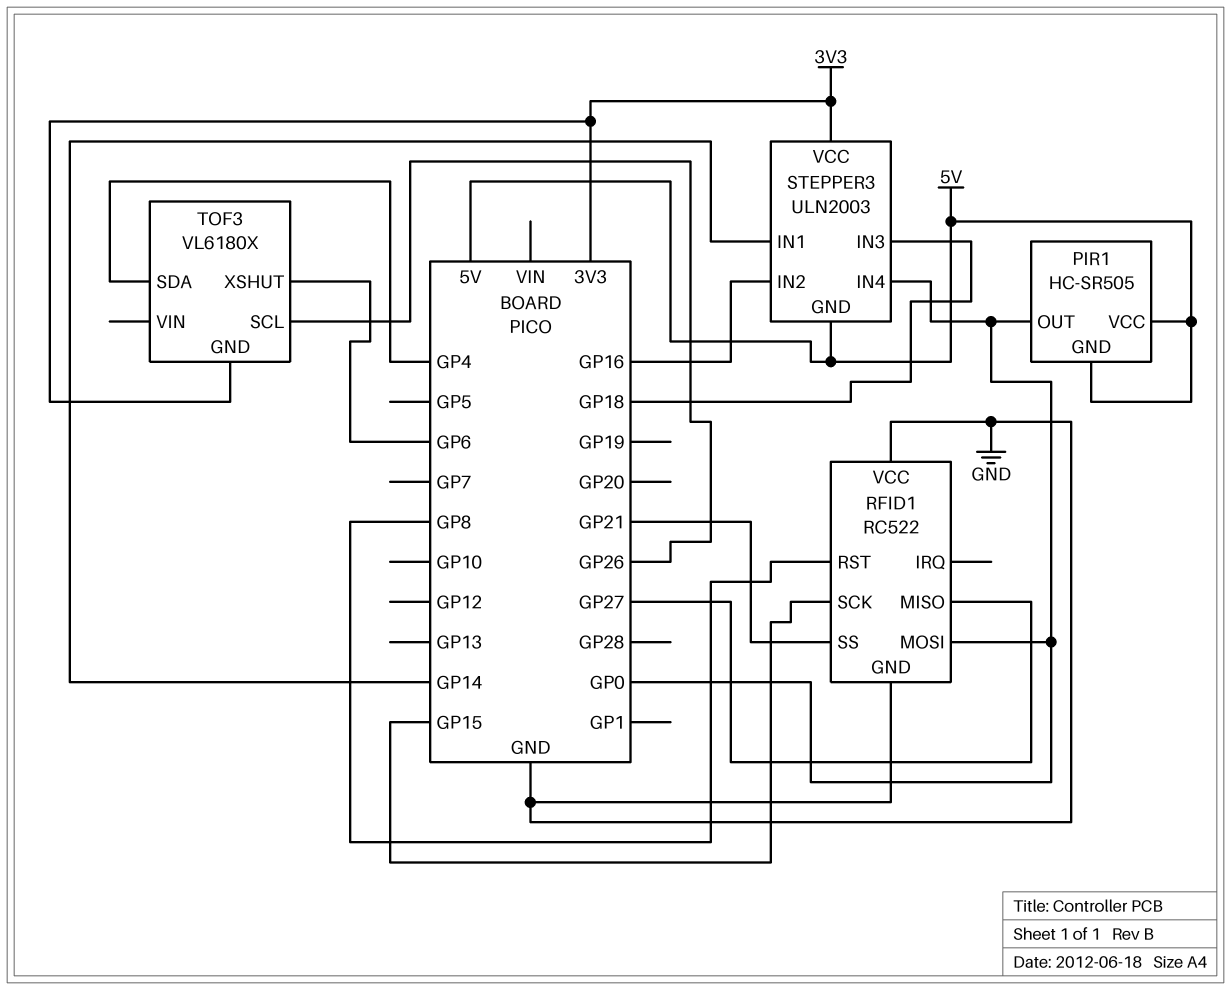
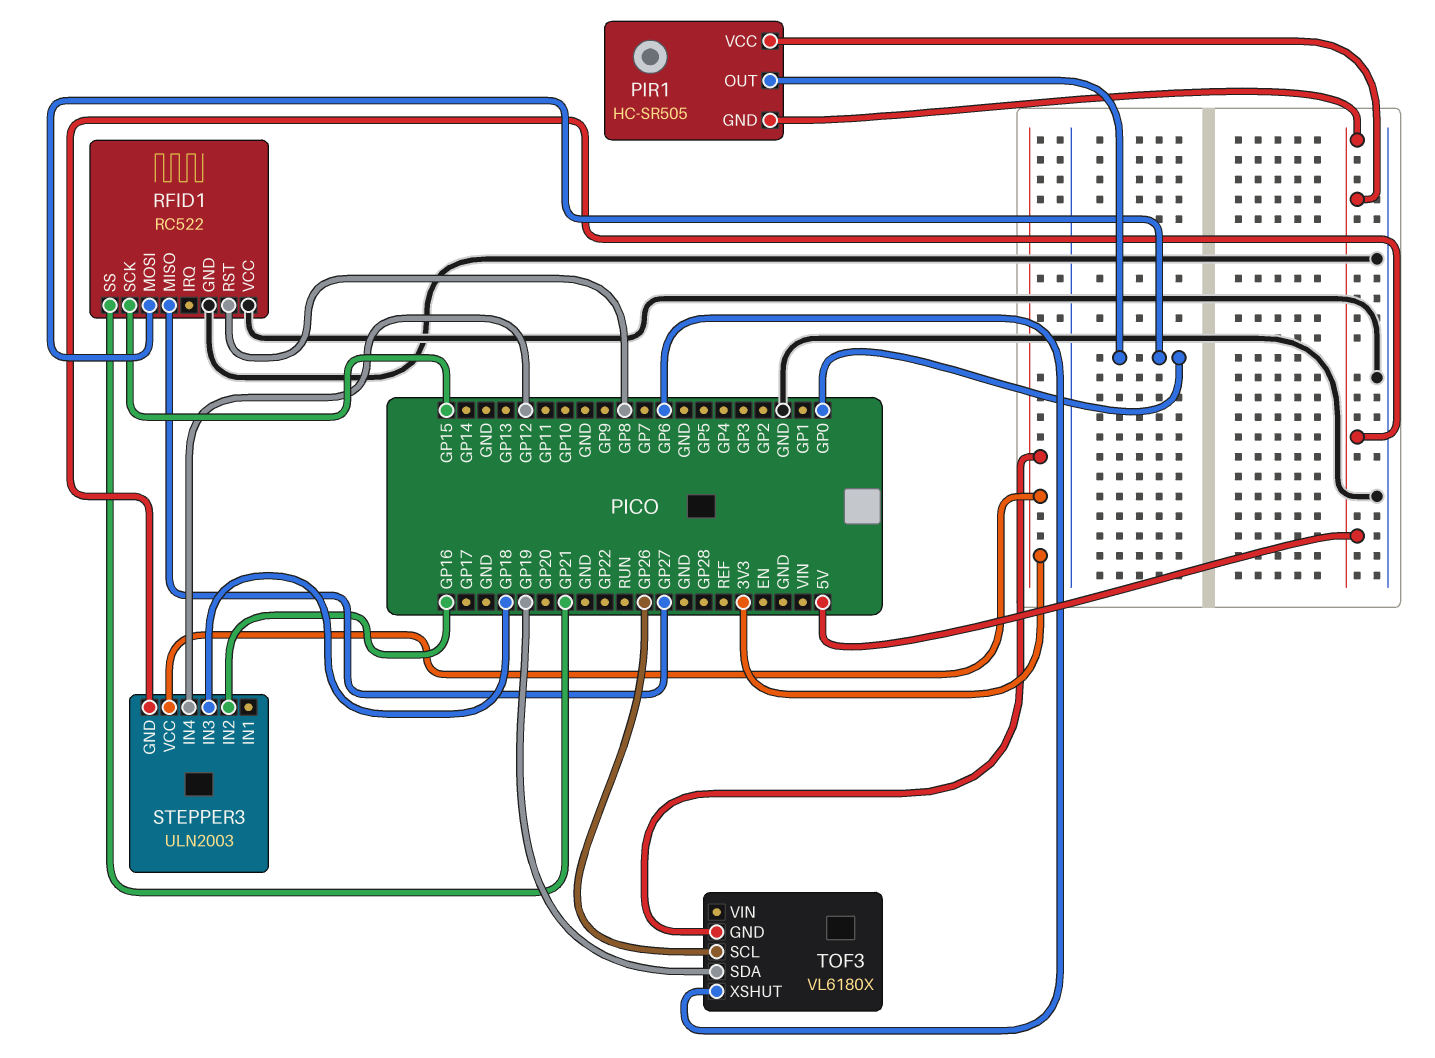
STEPPER3 pin IN1: GP14 -> none
STEPPER3 pin IN4: GP0 -> GP12
TOF3 pin SDA: GP4 -> GP19

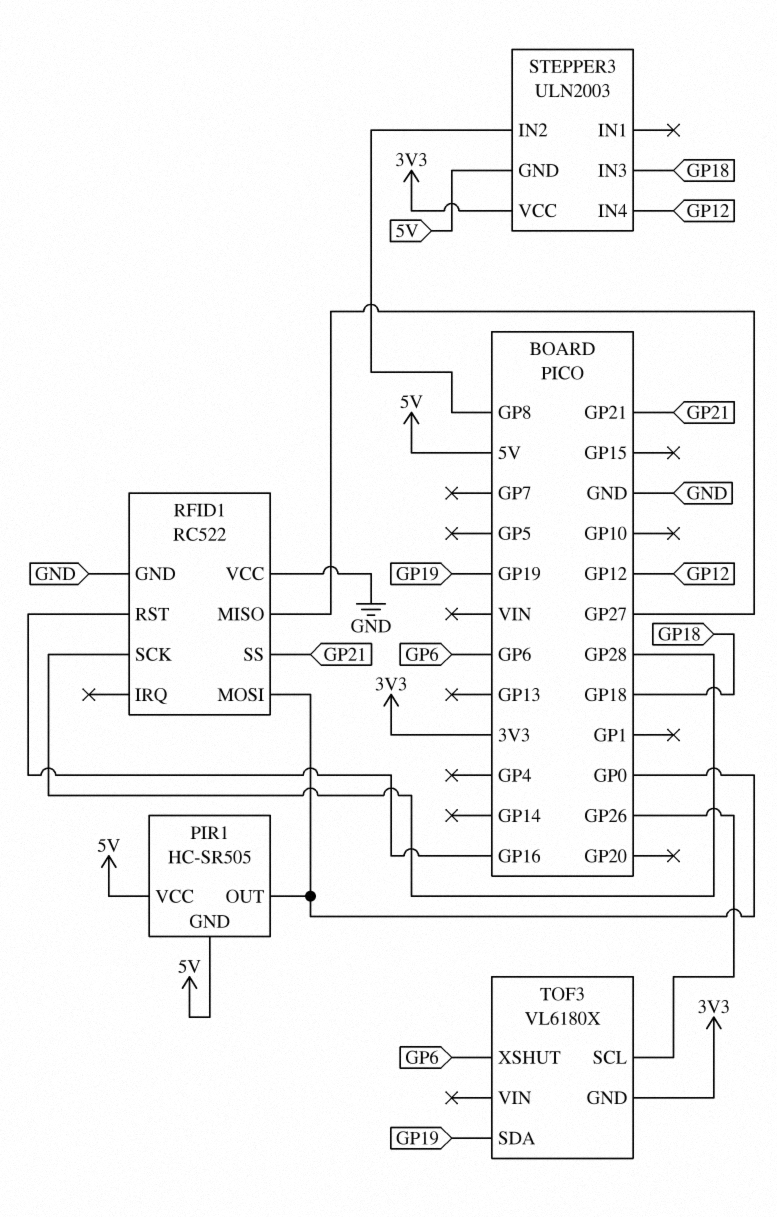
RFID1 pin RST: GP8 -> GP16
RFID1 pin SCK: GP15 -> GP28
STEPPER3 pin IN2: GP16 -> GP8

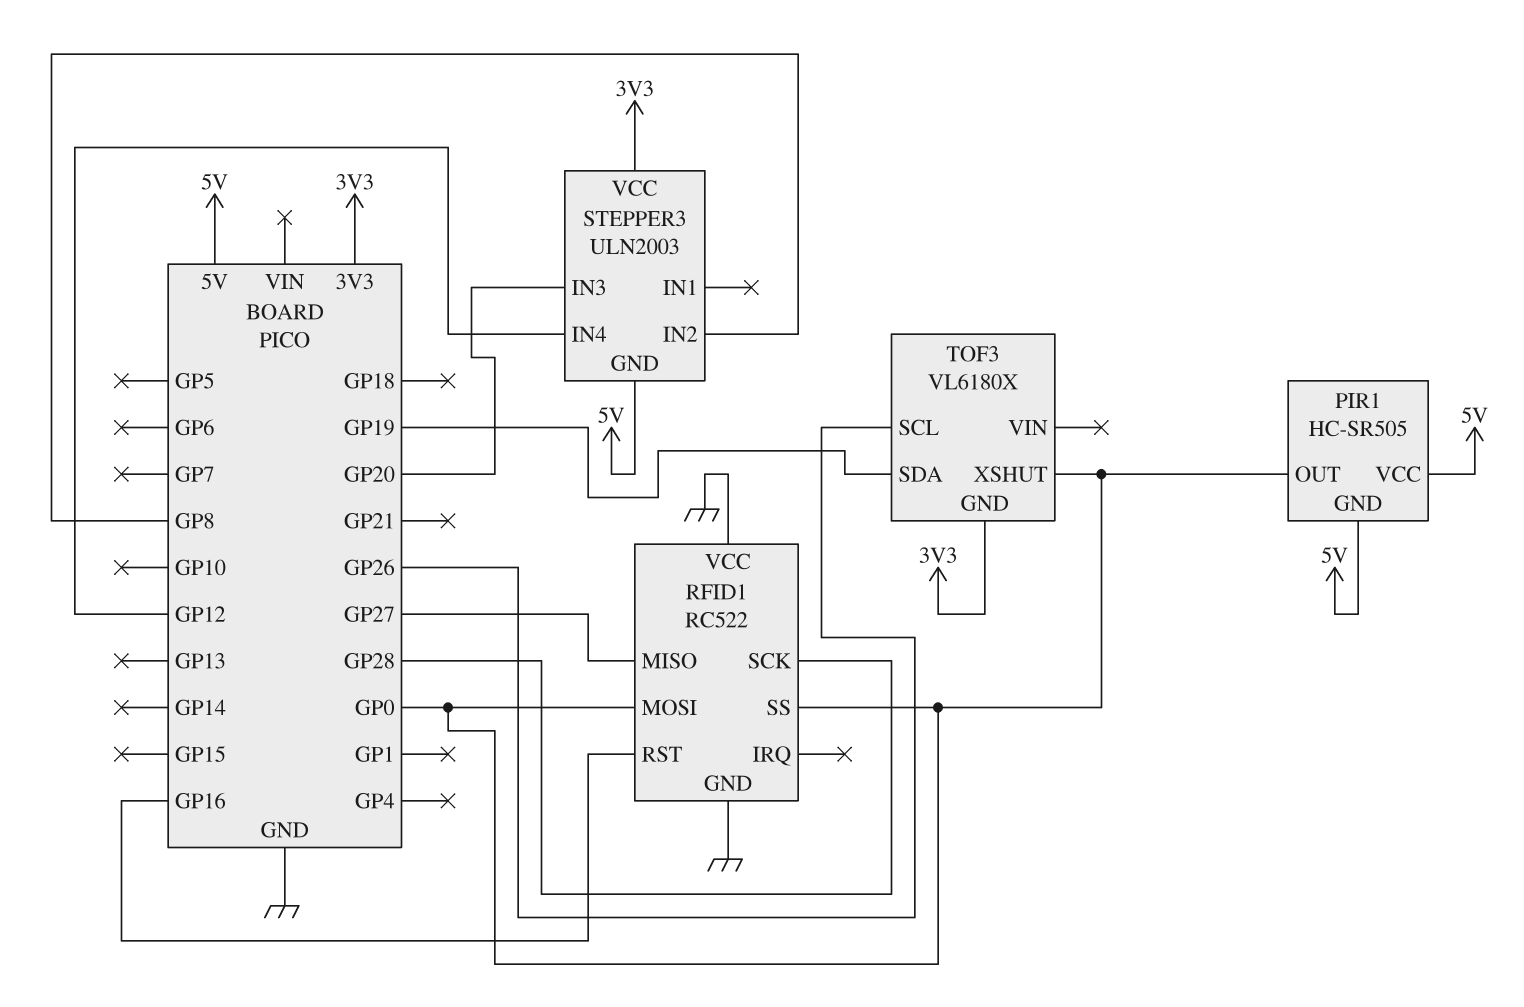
RFID1 pin SS: GP21 -> GP0
STEPPER3 pin IN3: GP18 -> GP20
TOF3 pin XSHUT: GP6 -> GP0

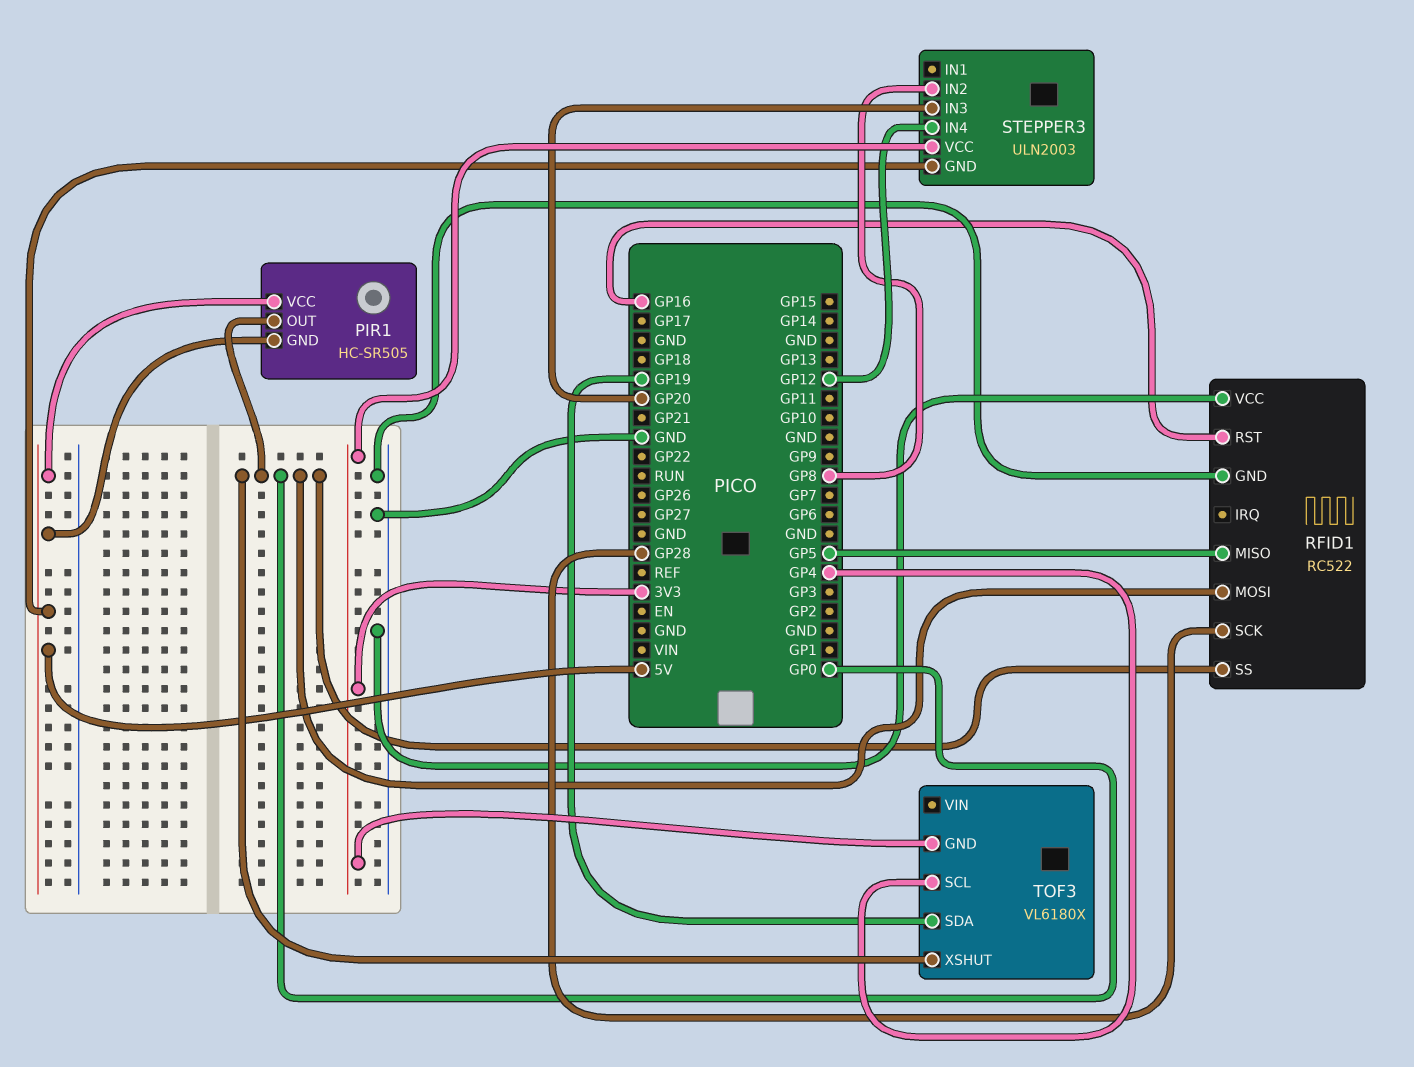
RFID1 pin MISO: GP27 -> GP5
TOF3 pin SCL: GP26 -> GP4

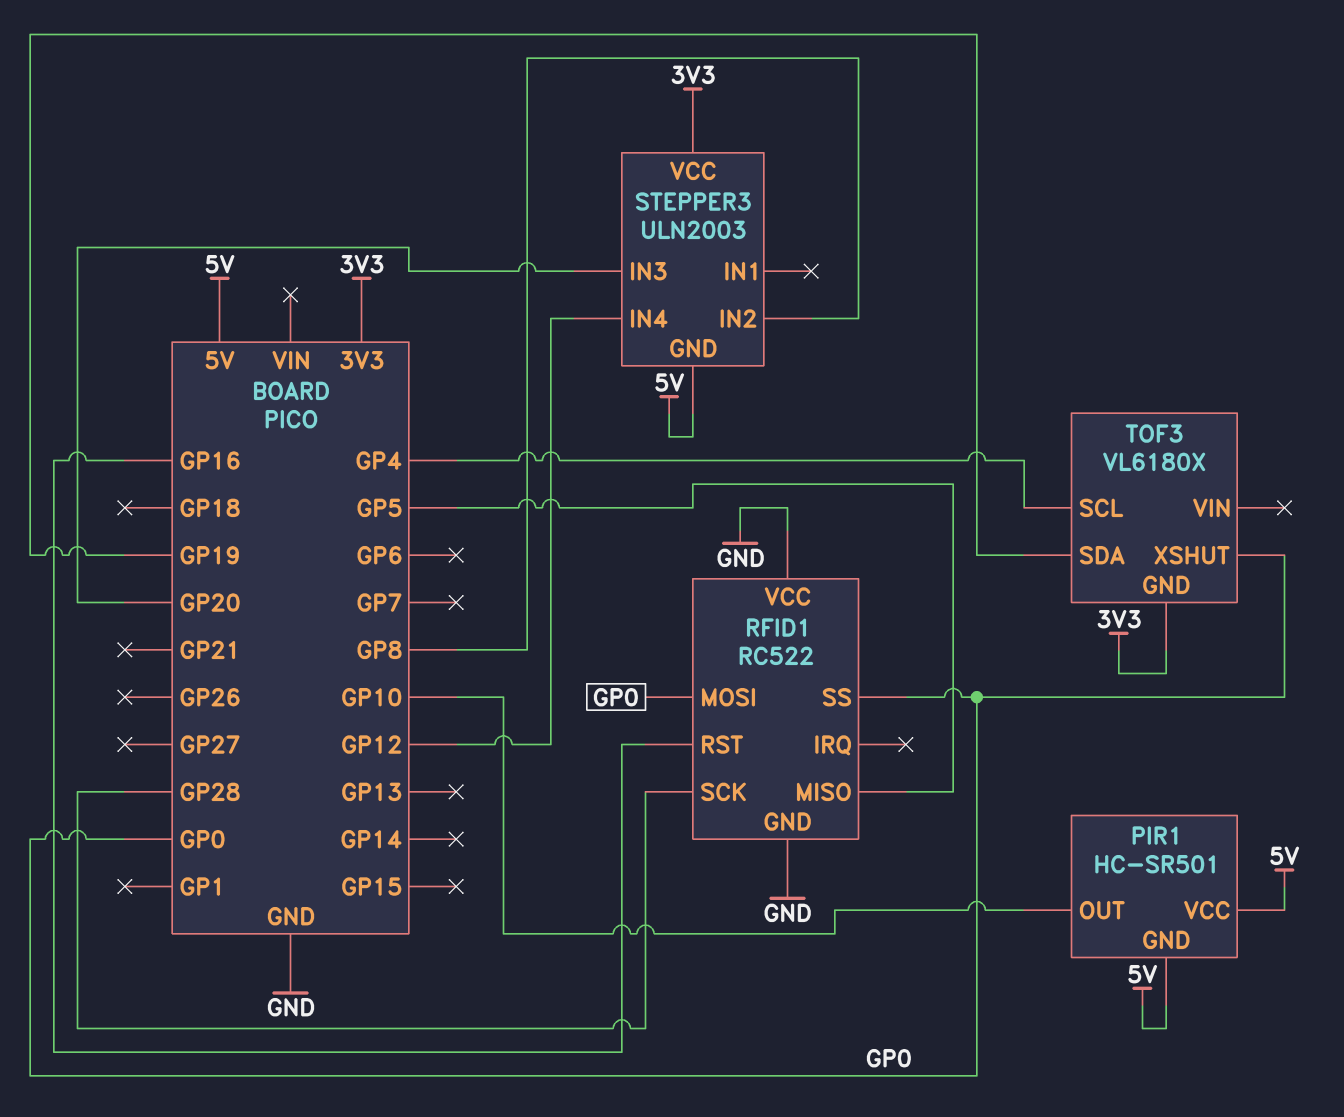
PIR1: HC-SR505 -> HC-SR501
PIR1 pin OUT: GP0 -> GP10

